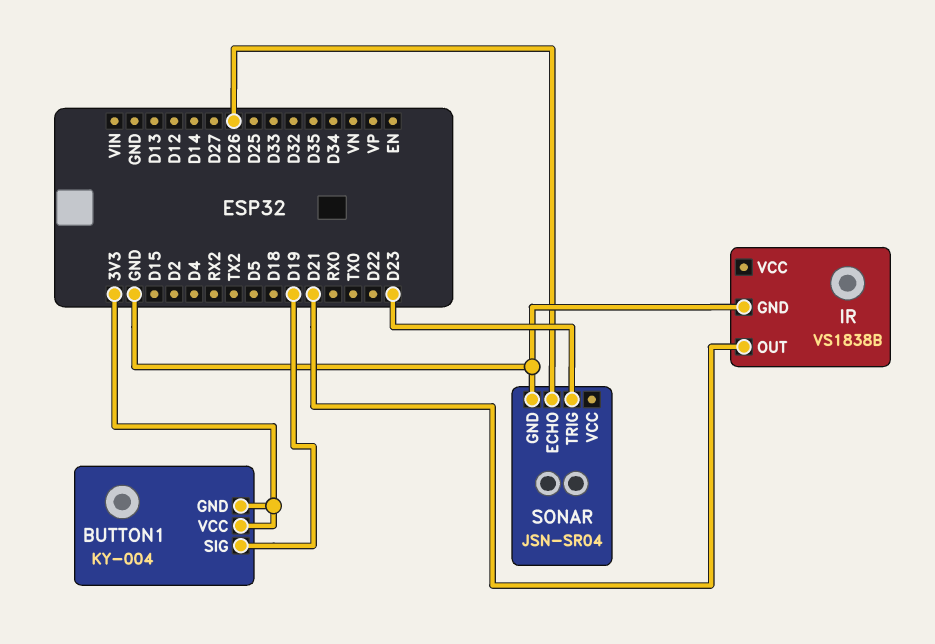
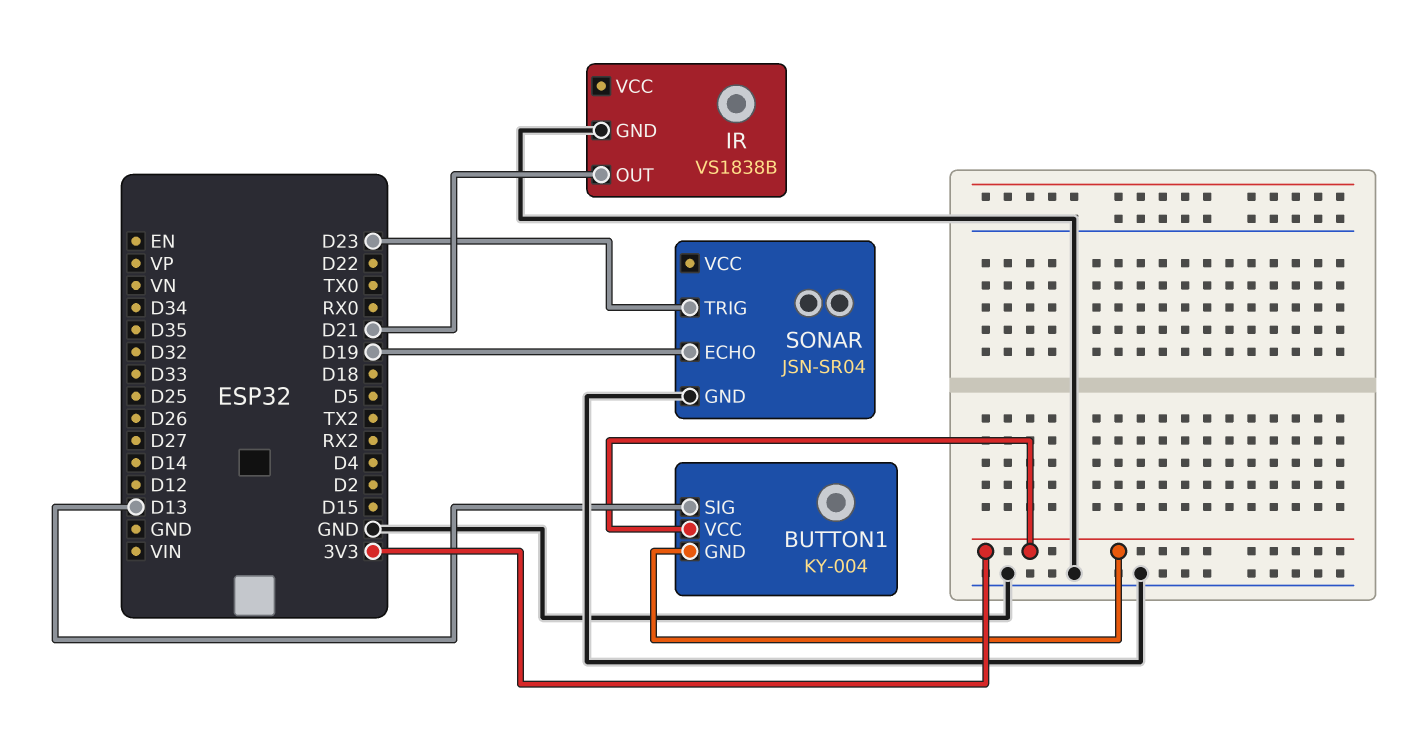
BUTTON1 pin SIG: D19 -> D13
SONAR pin ECHO: D26 -> D19

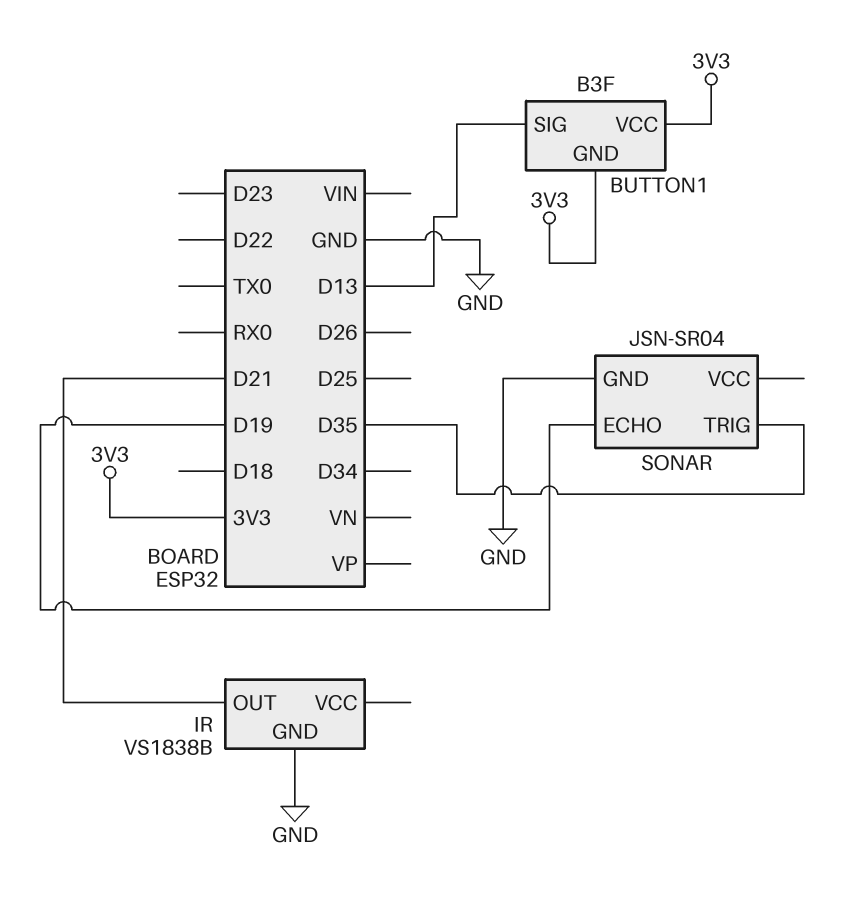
BUTTON1: KY-004 -> B3F
SONAR pin TRIG: D23 -> D35

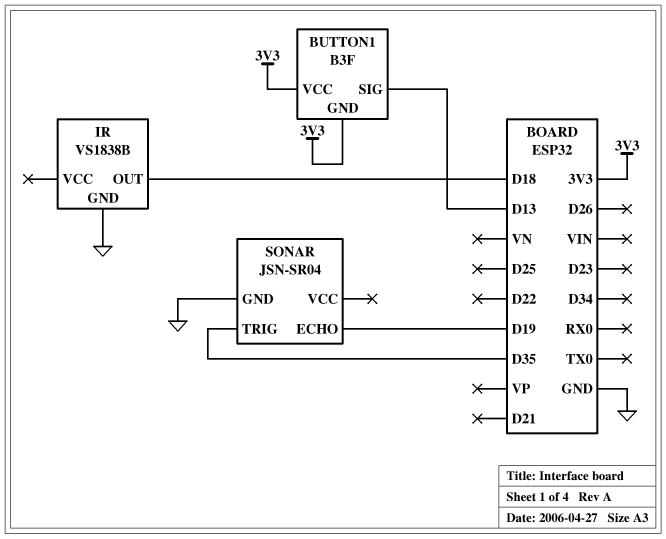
IR pin OUT: D21 -> D18

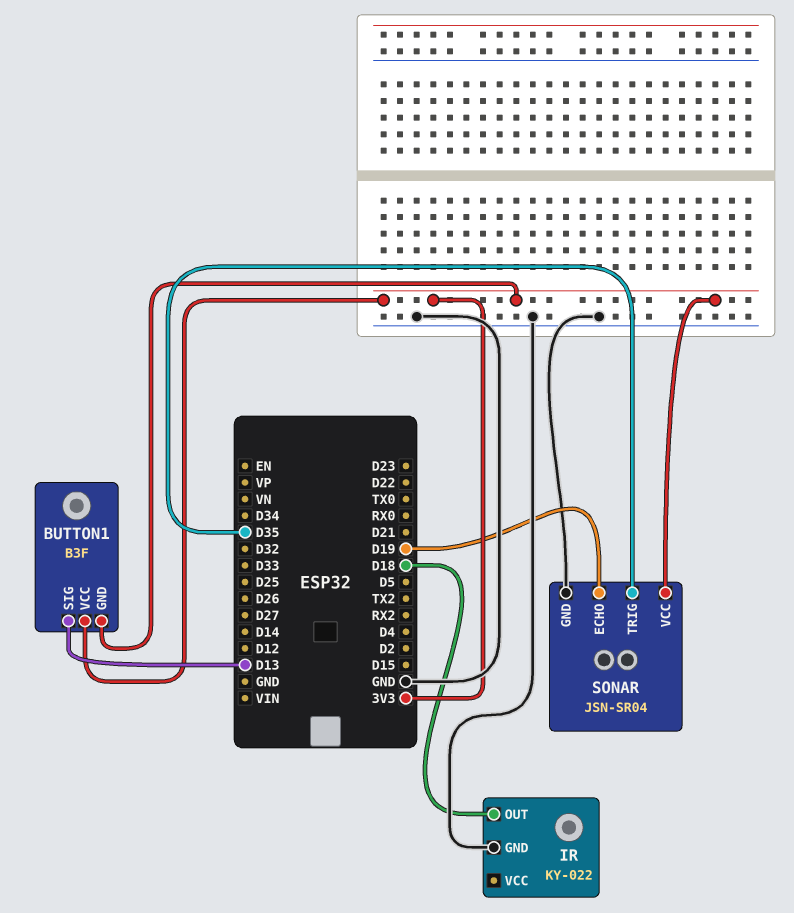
IR: VS1838B -> KY-022
SONAR pin VCC: none -> 3V3

